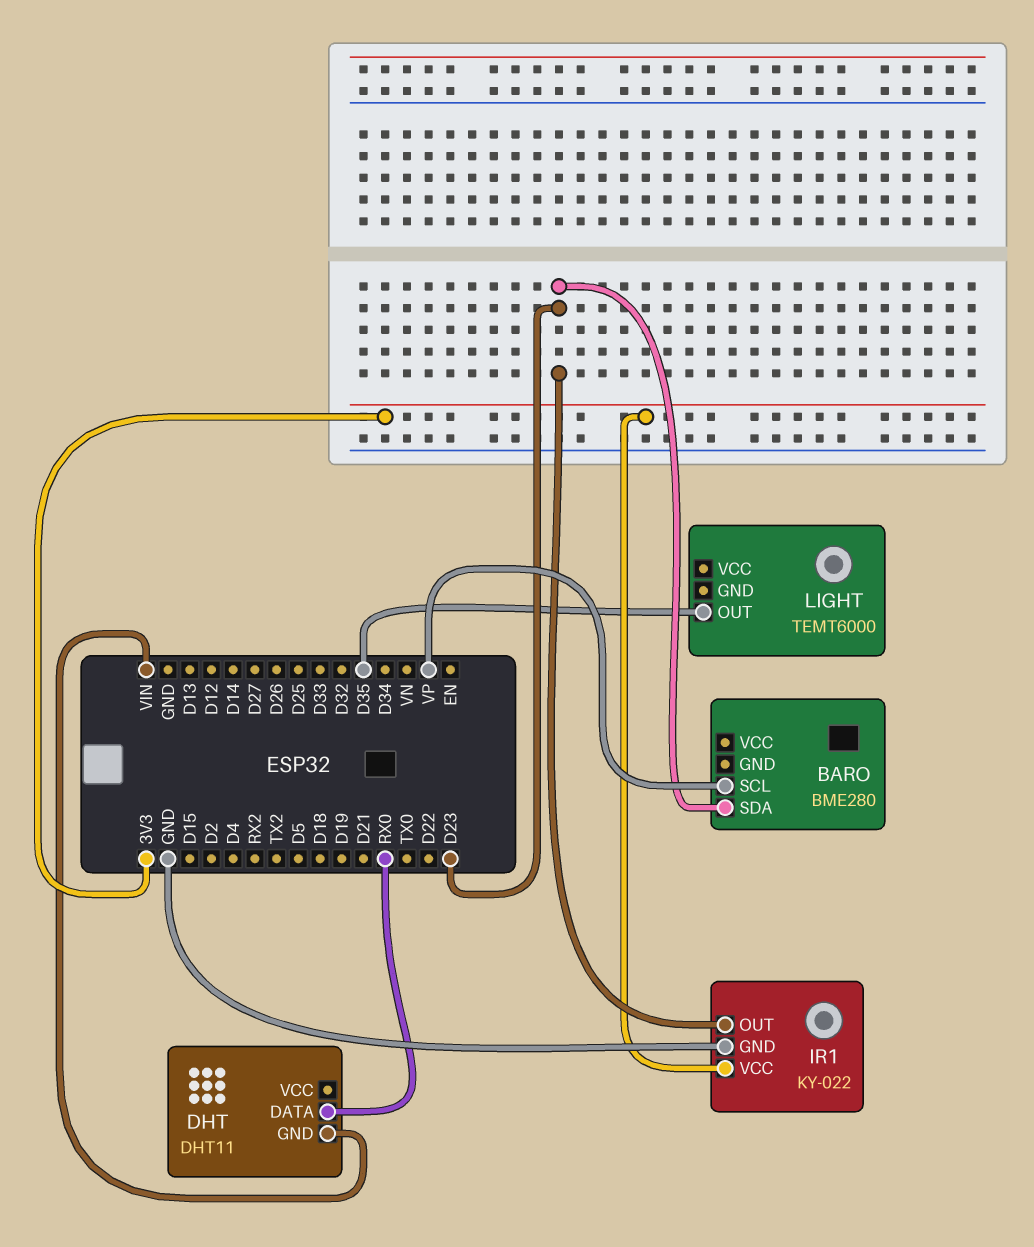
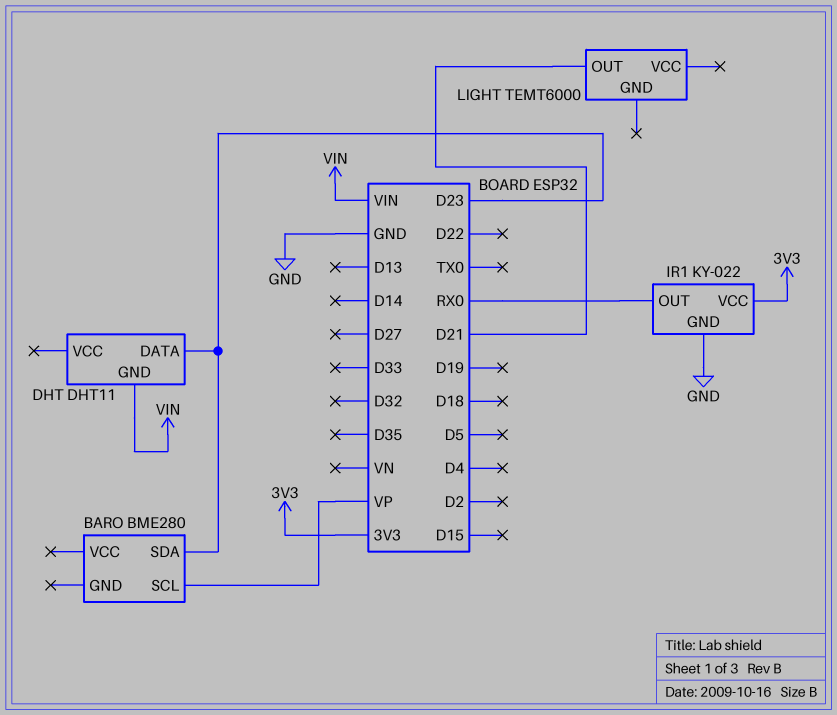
DHT pin DATA: RX0 -> D23
IR1 pin OUT: D23 -> RX0
LIGHT pin OUT: D35 -> D21

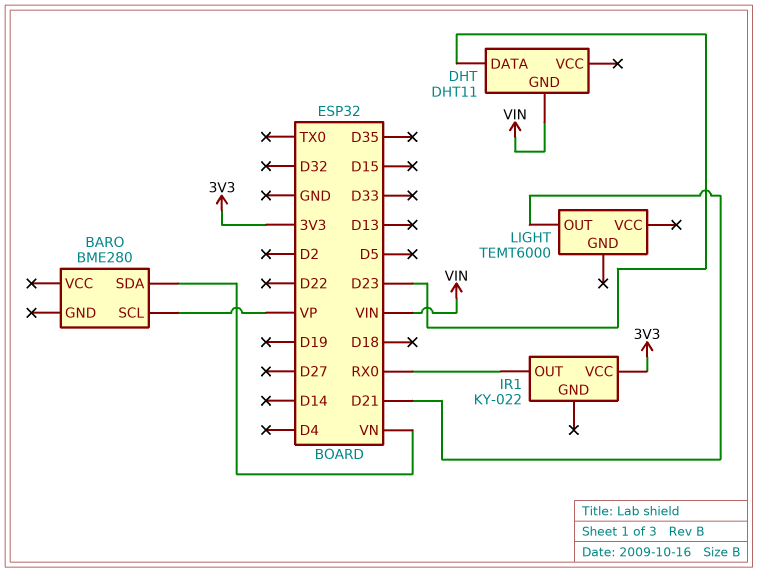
BARO pin SDA: D23 -> VN
IR1 pin GND: GND -> none

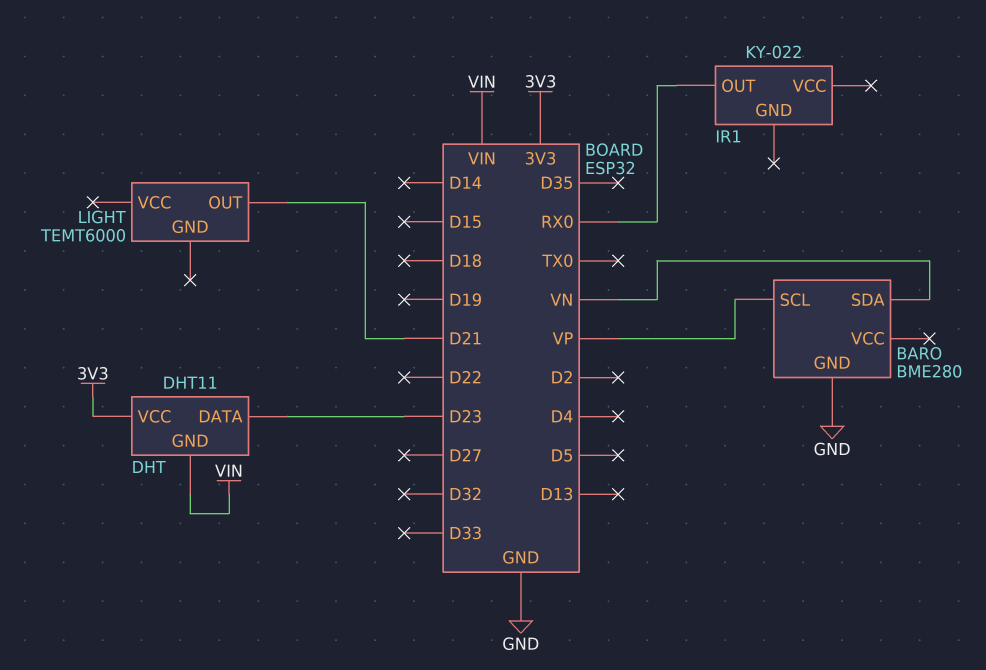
BARO pin GND: none -> GND
DHT pin VCC: none -> 3V3
IR1 pin VCC: 3V3 -> none

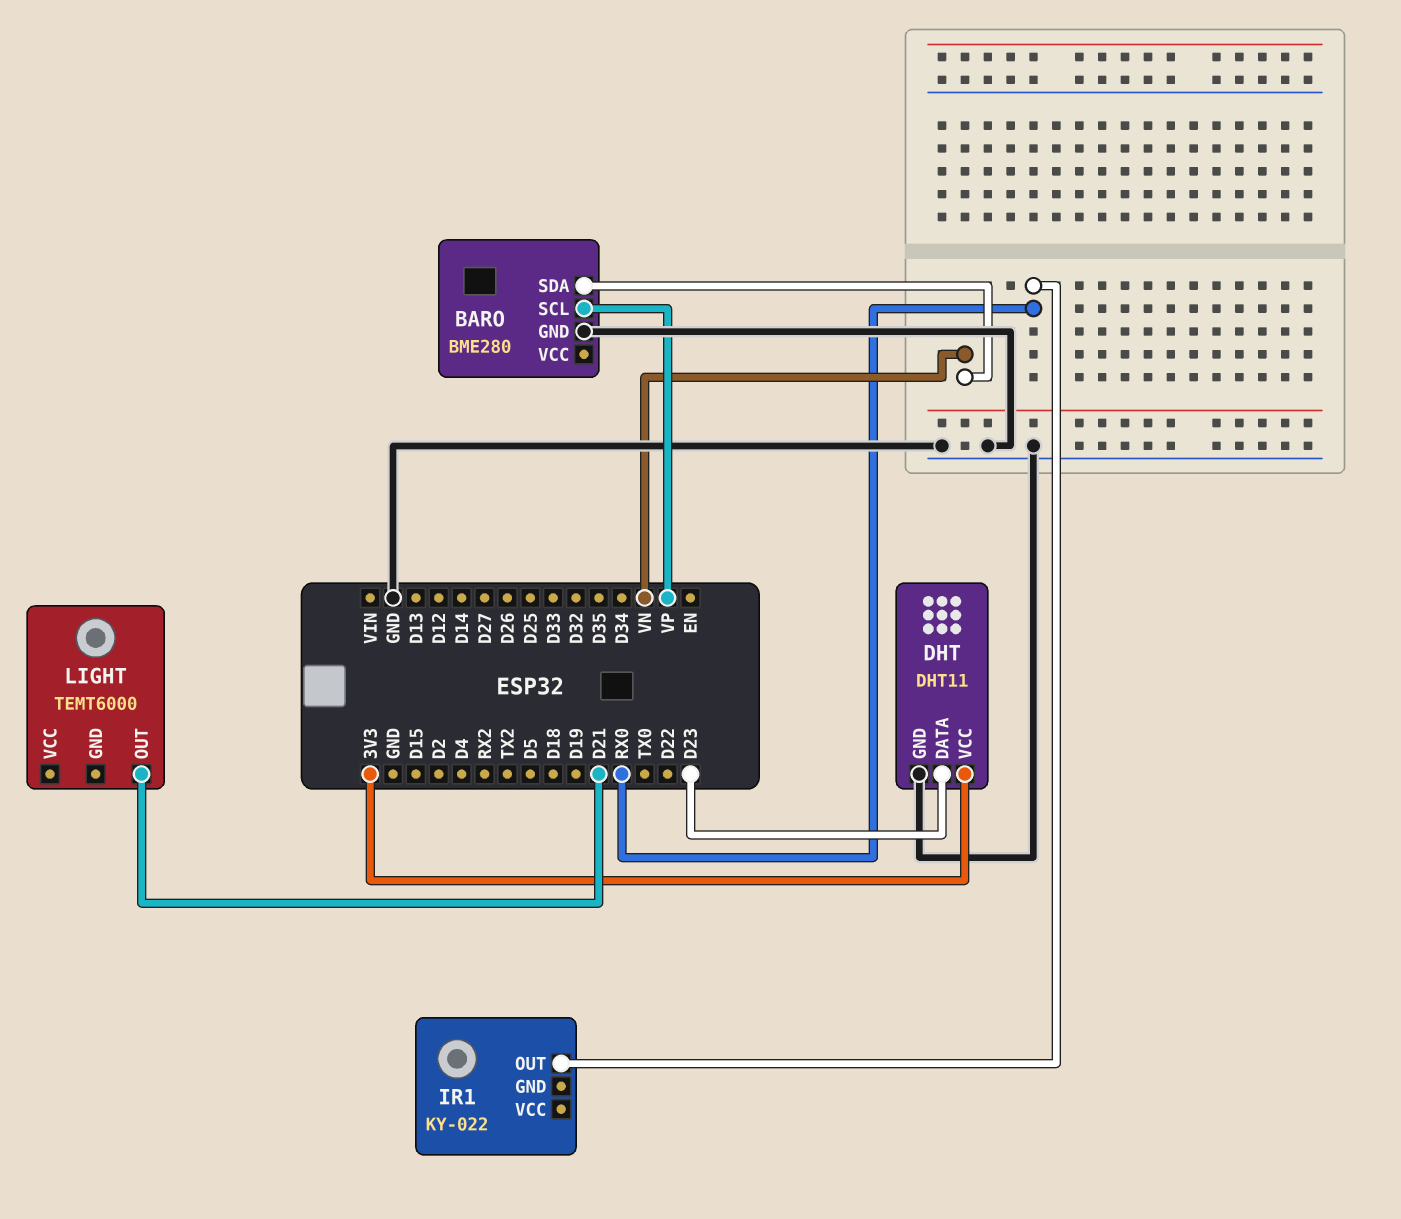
DHT pin GND: VIN -> GND

